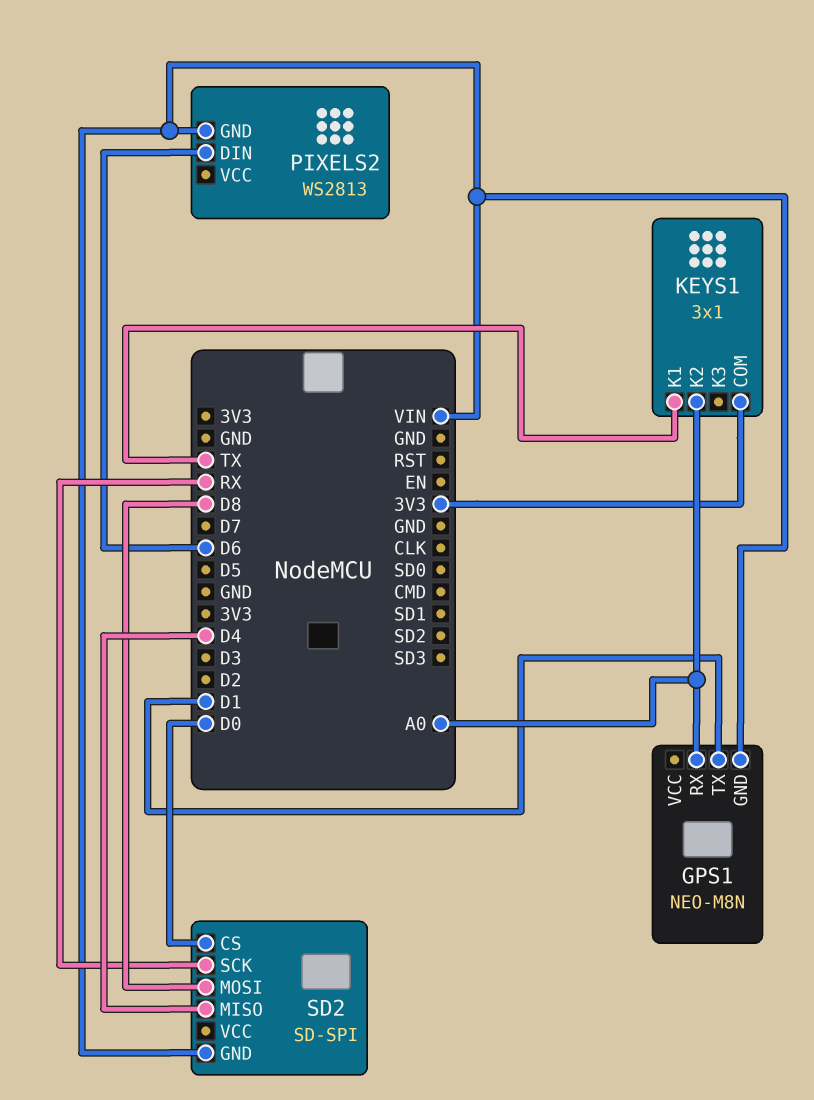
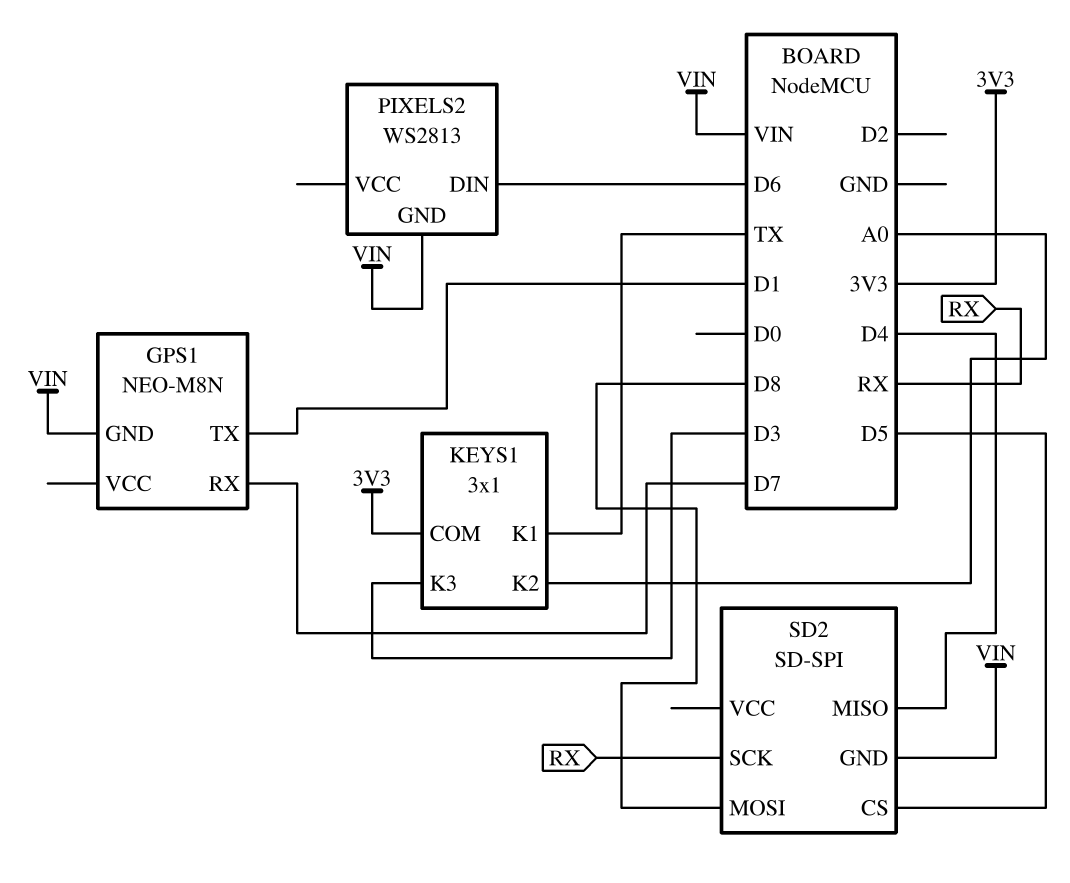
GPS1 pin RX: A0 -> D7
KEYS1 pin K3: none -> D3
SD2 pin CS: D0 -> D5

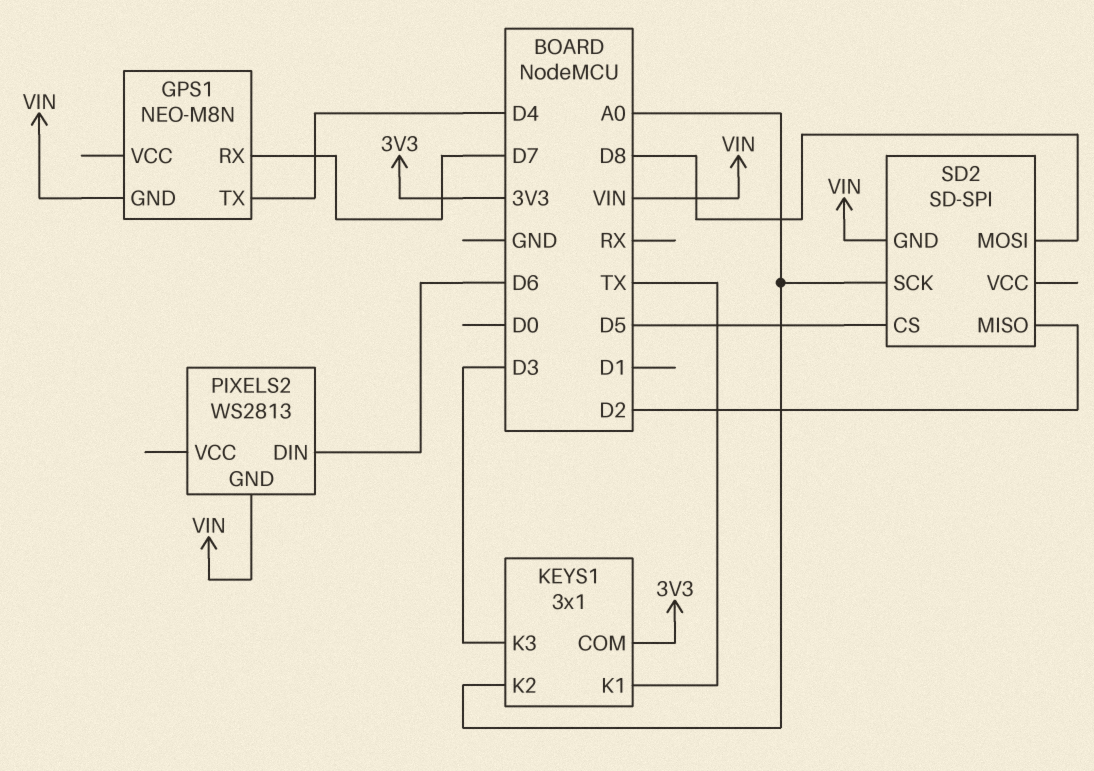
GPS1 pin TX: D1 -> D4
SD2 pin MISO: D4 -> D2
SD2 pin SCK: RX -> A0

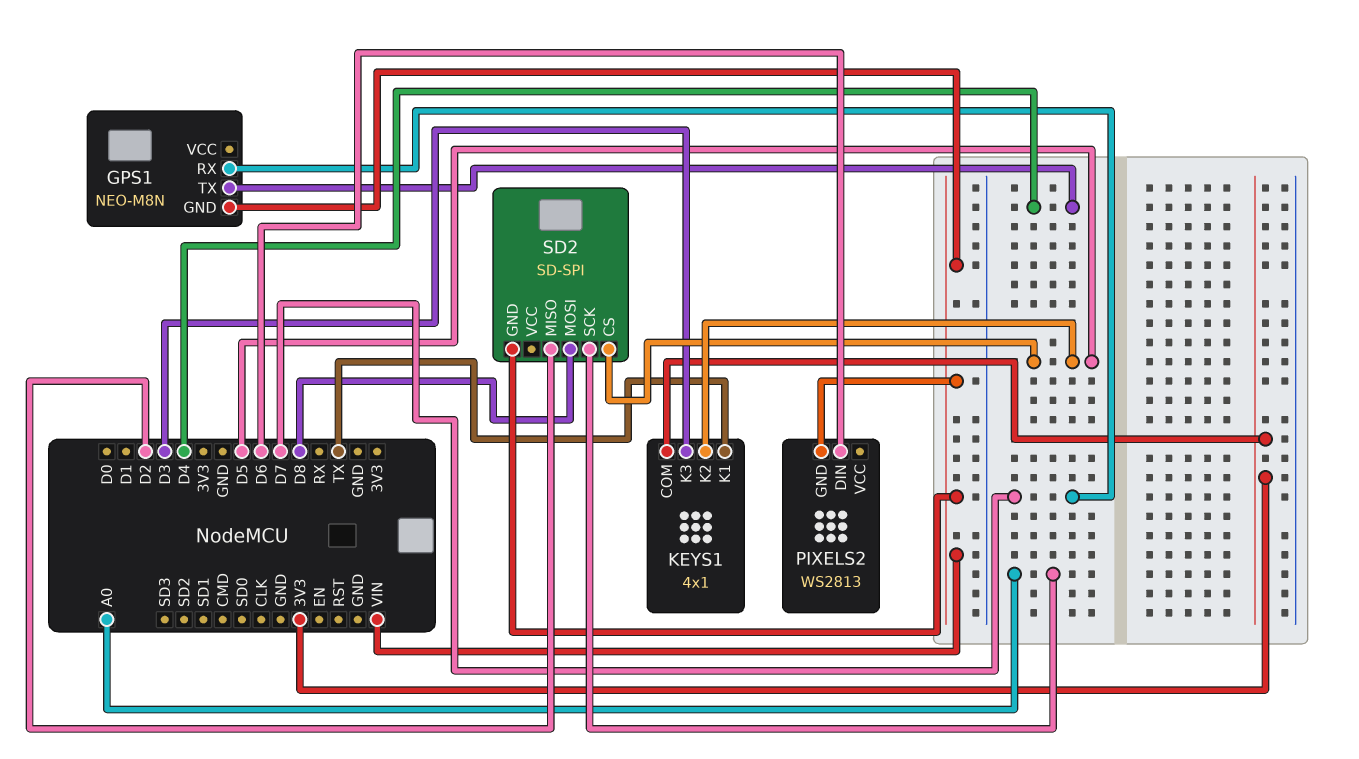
KEYS1: 3x1 -> 4x1
KEYS1 pin K2: A0 -> D5

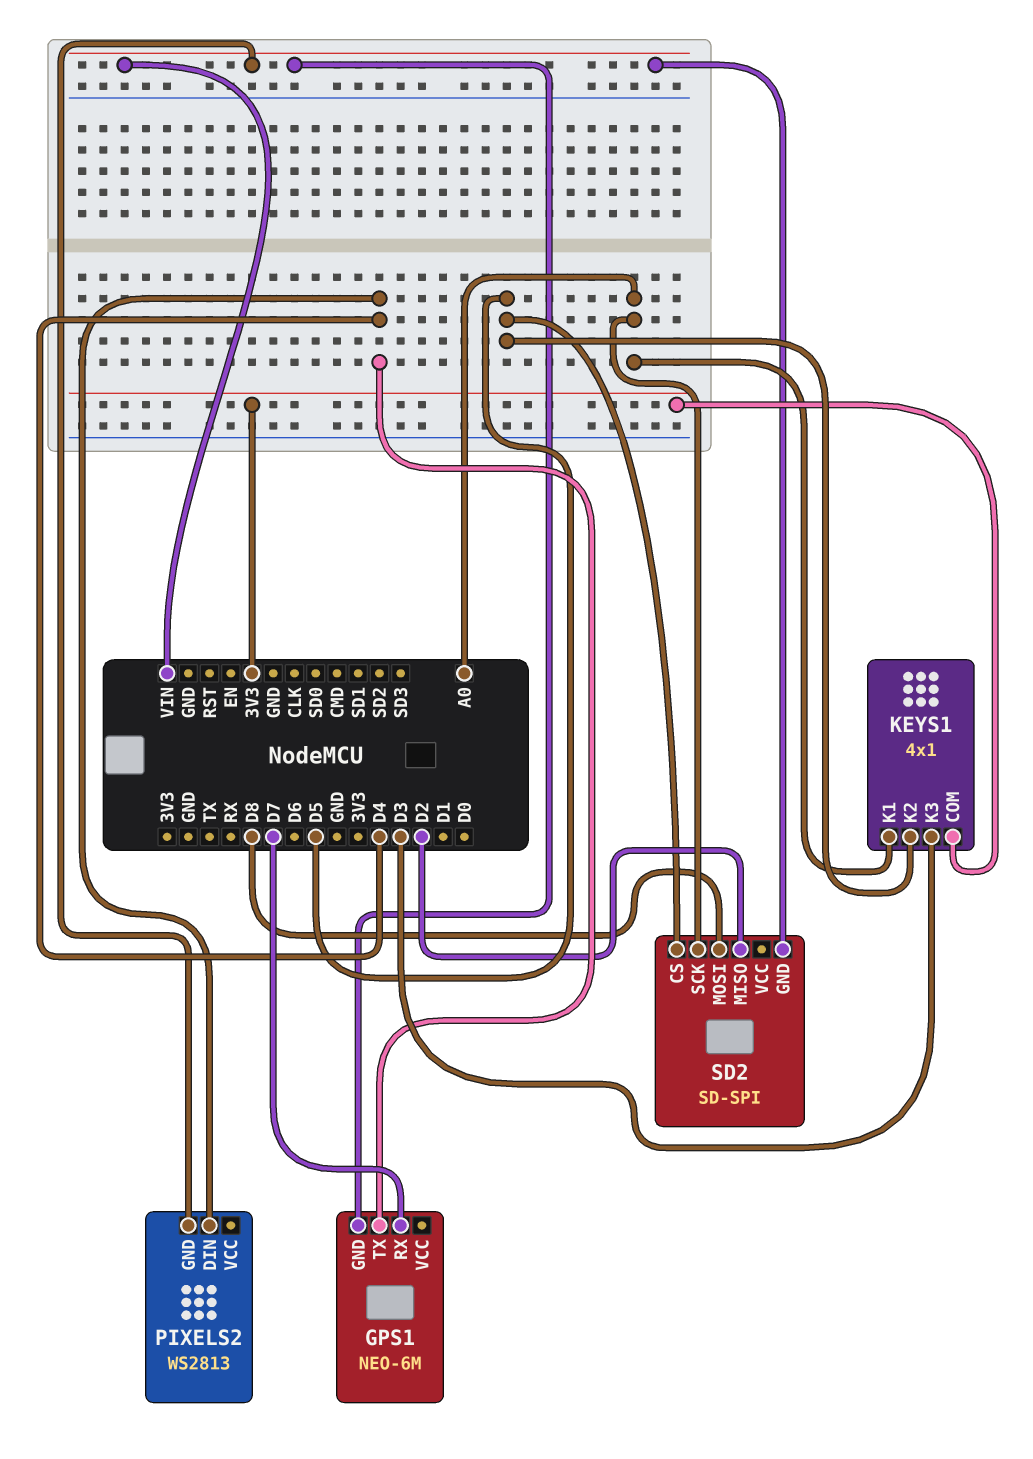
GPS1: NEO-M8N -> NEO-6M
KEYS1 pin K1: TX -> A0
PIXELS2 pin DIN: D6 -> D4

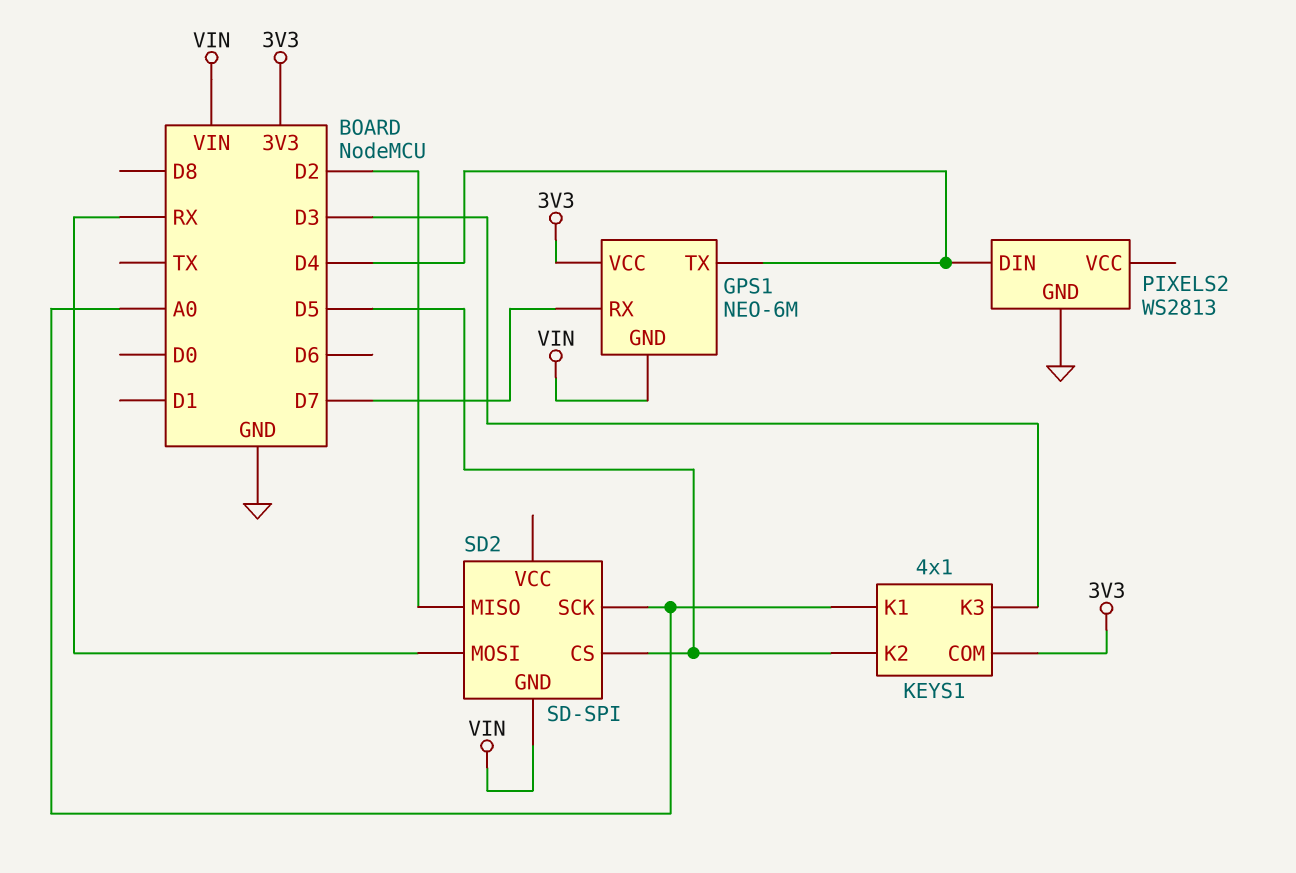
GPS1 pin VCC: none -> 3V3
PIXELS2 pin GND: VIN -> GND
SD2 pin MOSI: D8 -> RX

